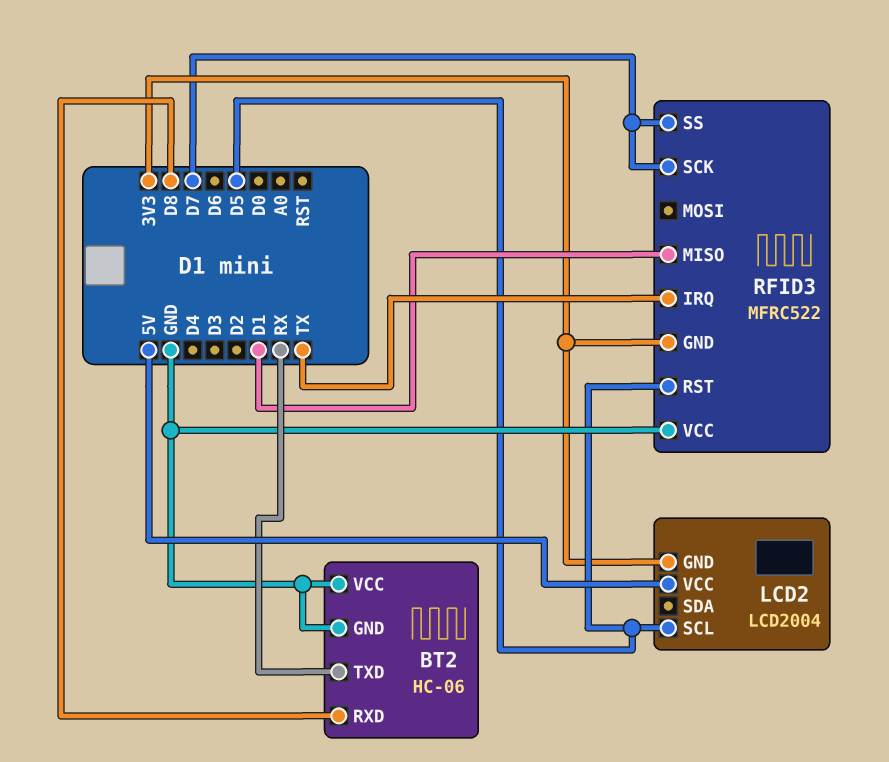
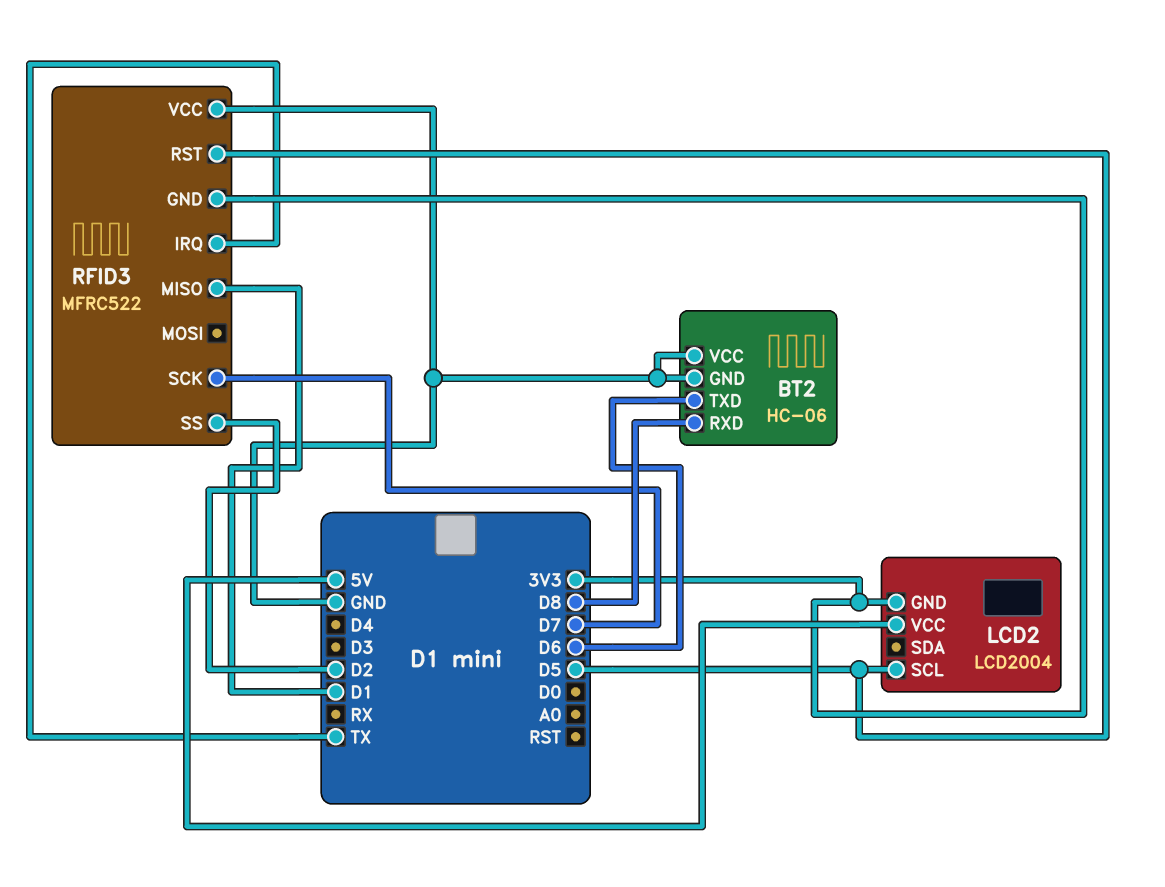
BT2 pin TXD: RX -> D6
RFID3 pin SS: D7 -> D2

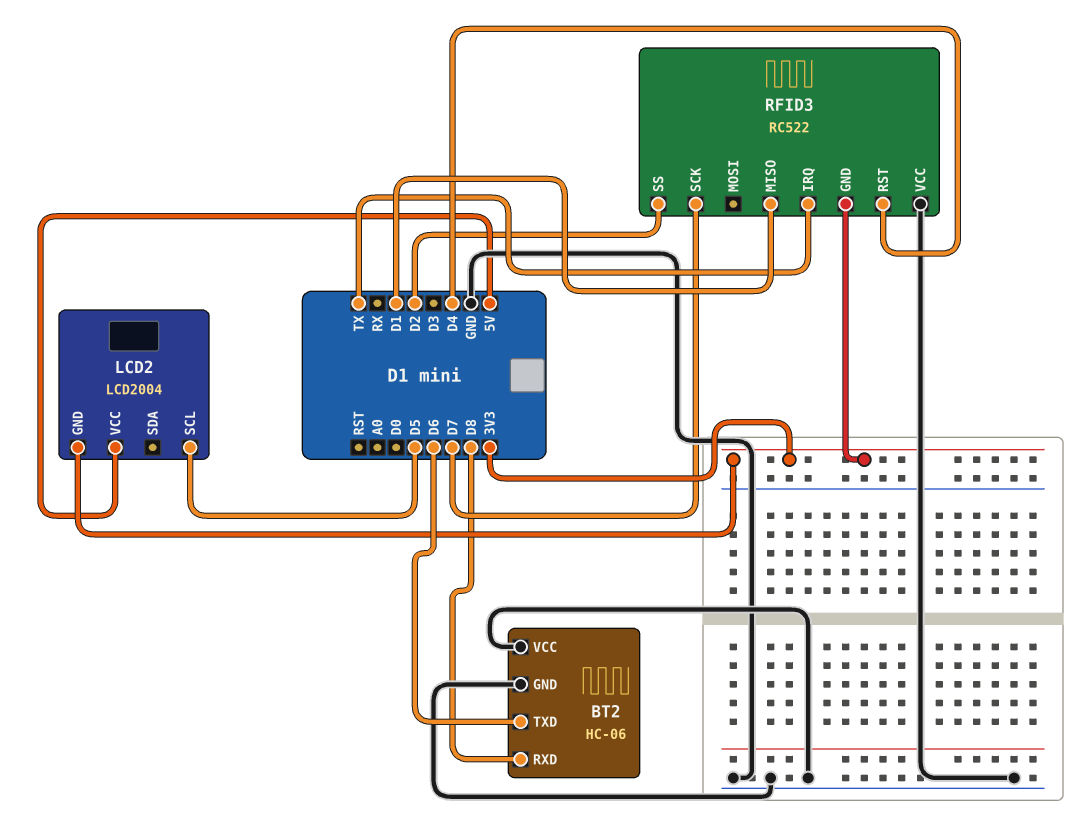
RFID3: MFRC522 -> RC522
RFID3 pin RST: D5 -> D4

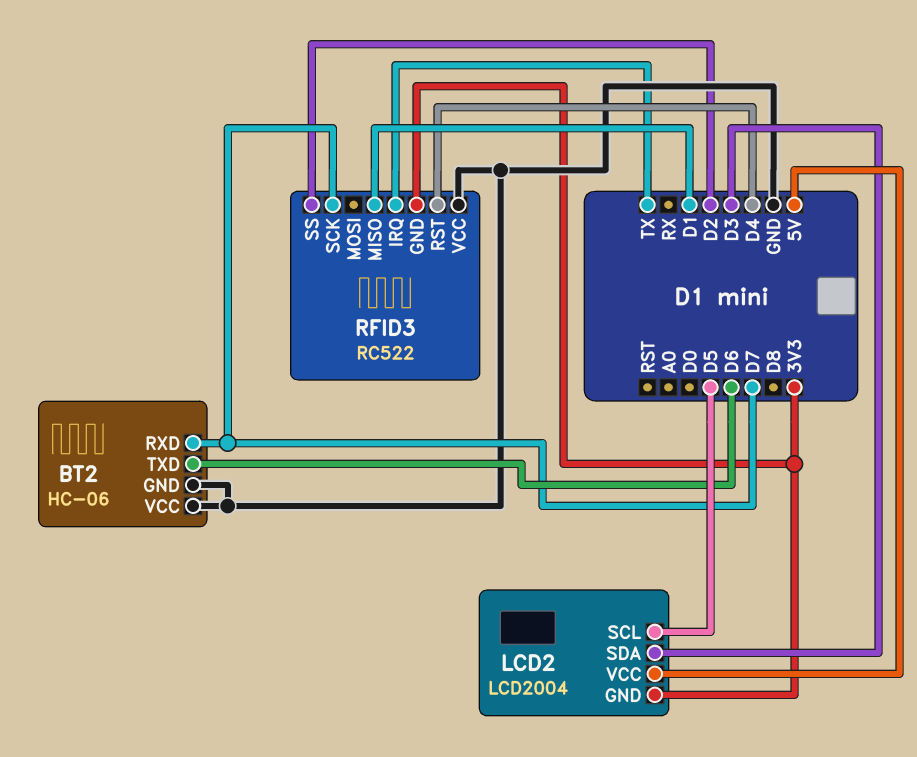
BT2 pin RXD: D8 -> D7
LCD2 pin SDA: none -> D3

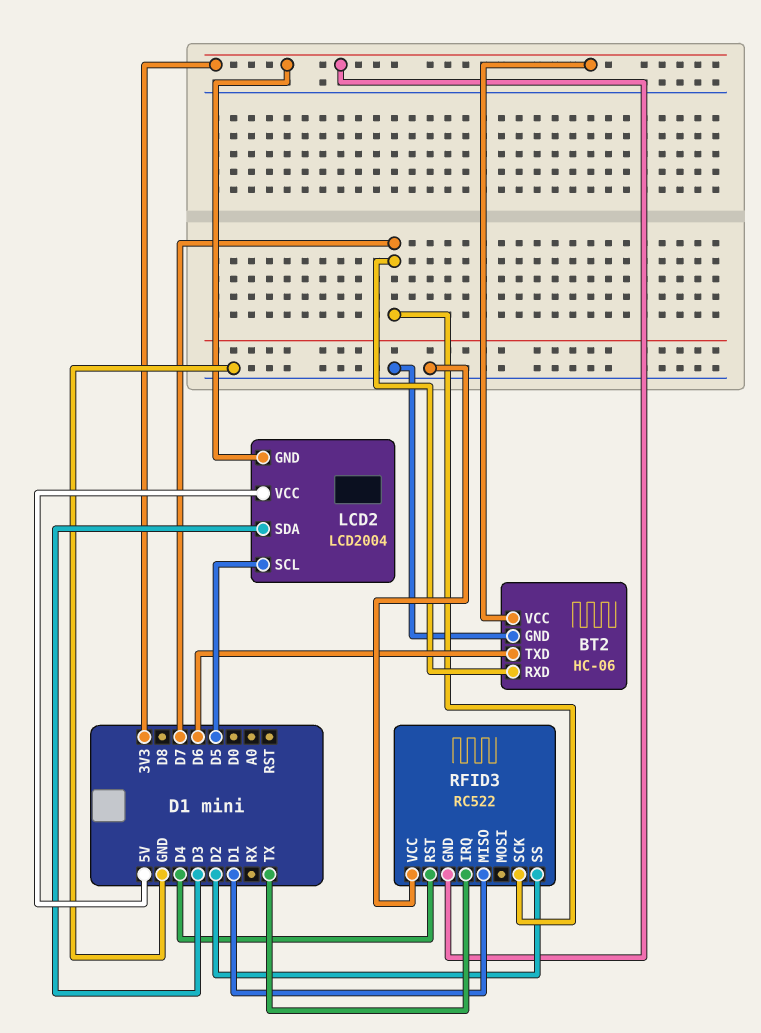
BT2 pin VCC: GND -> 3V3

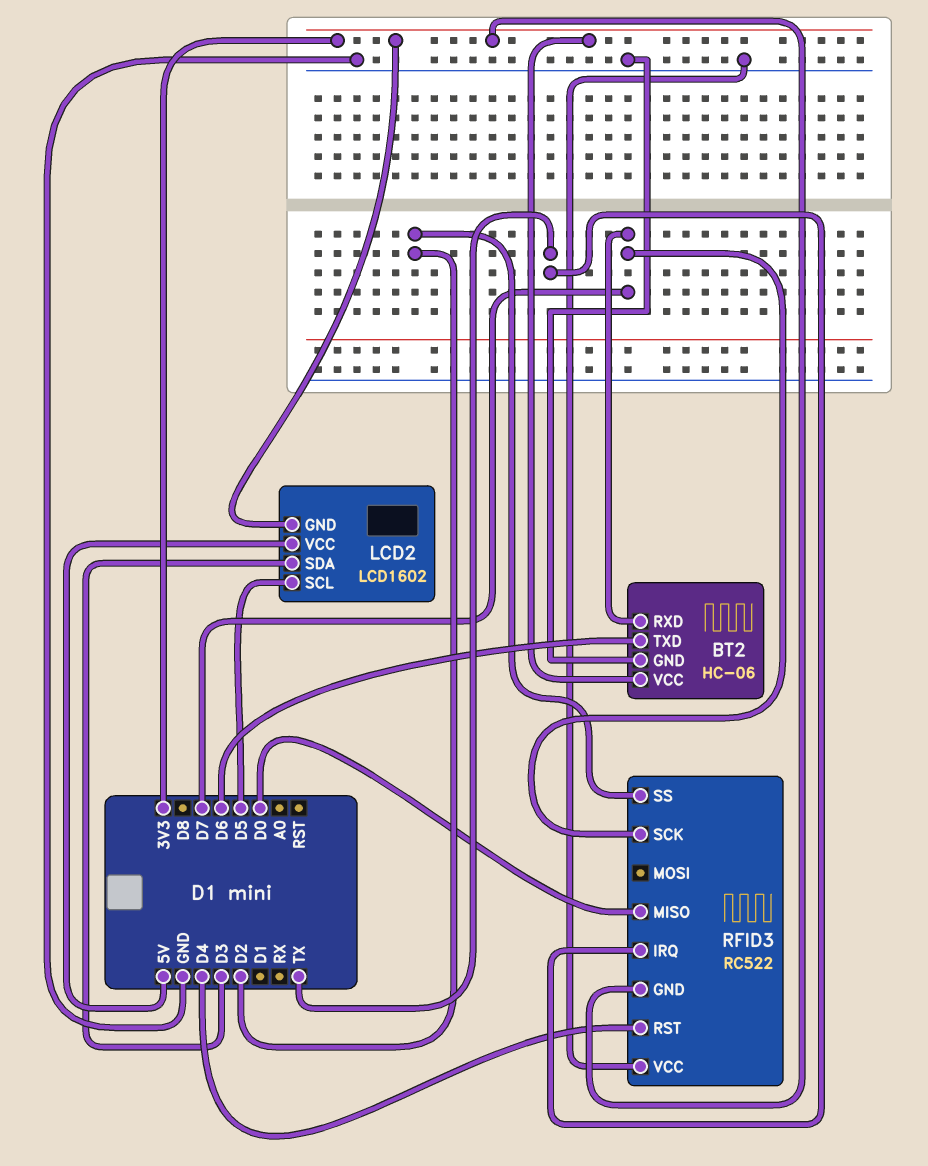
LCD2: LCD2004 -> LCD1602
RFID3 pin MISO: D1 -> D0

